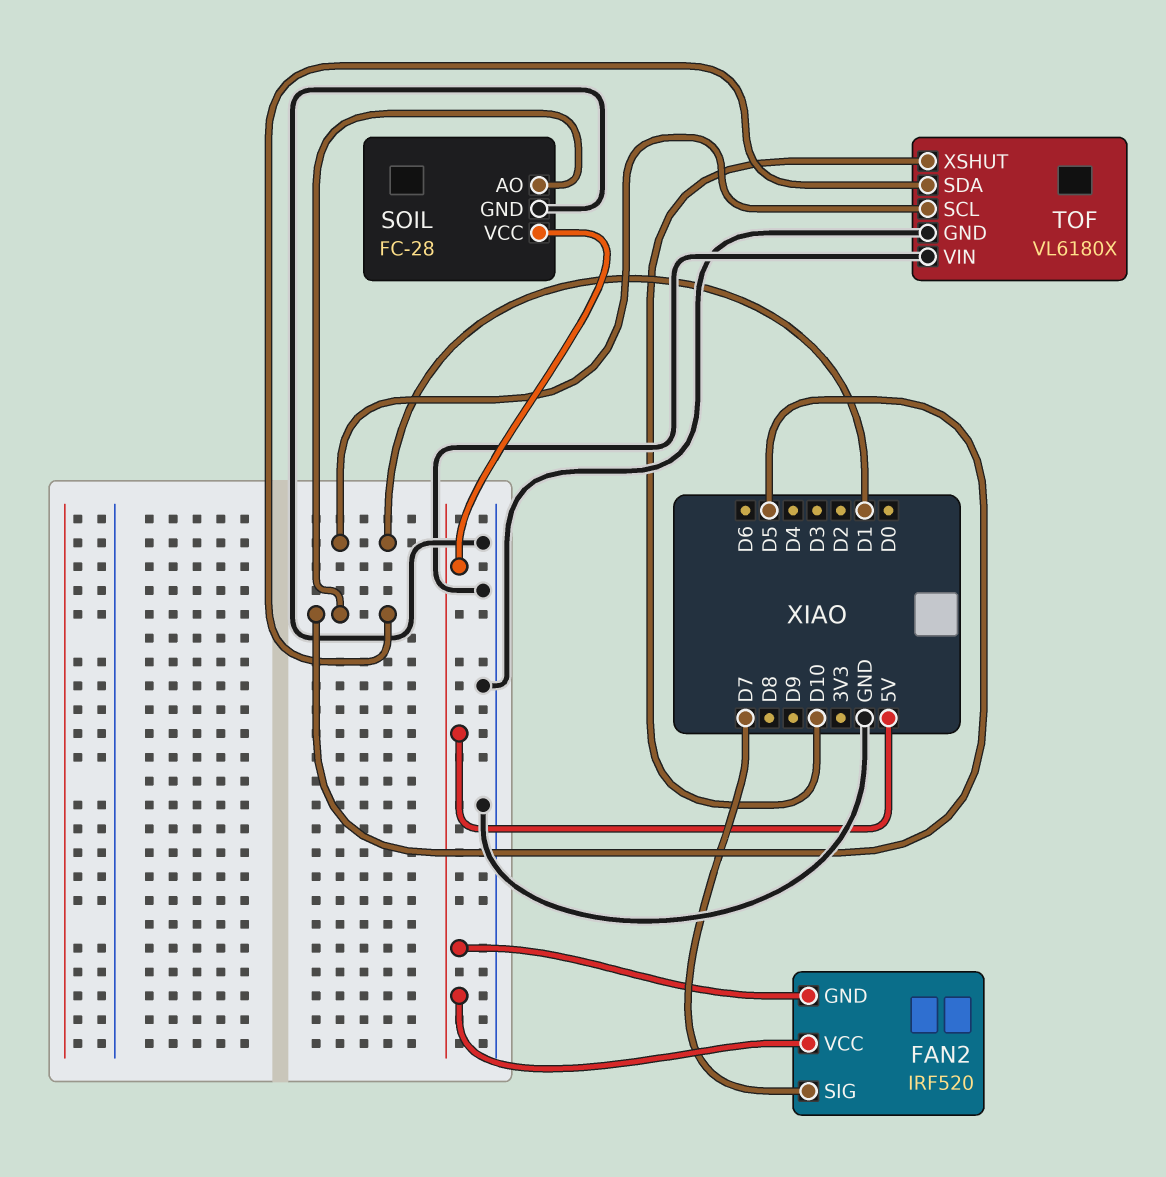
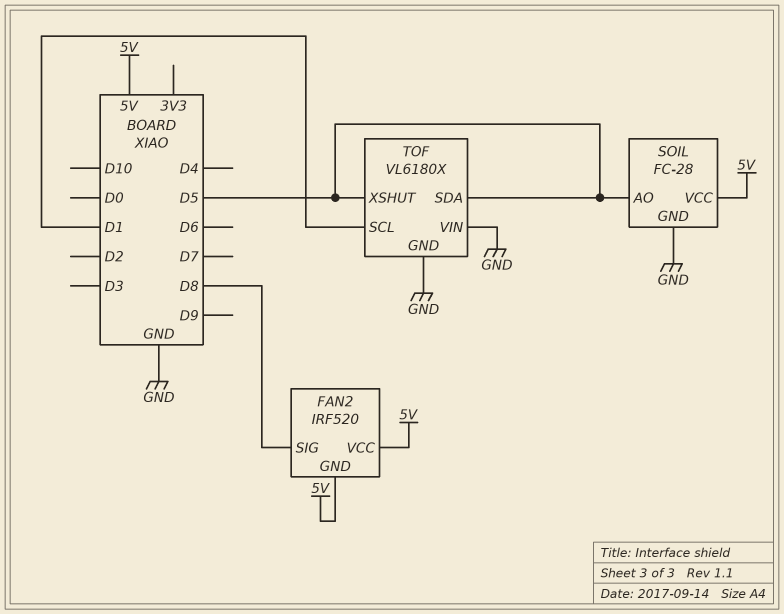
FAN2 pin SIG: D7 -> D8
TOF pin XSHUT: D10 -> D5

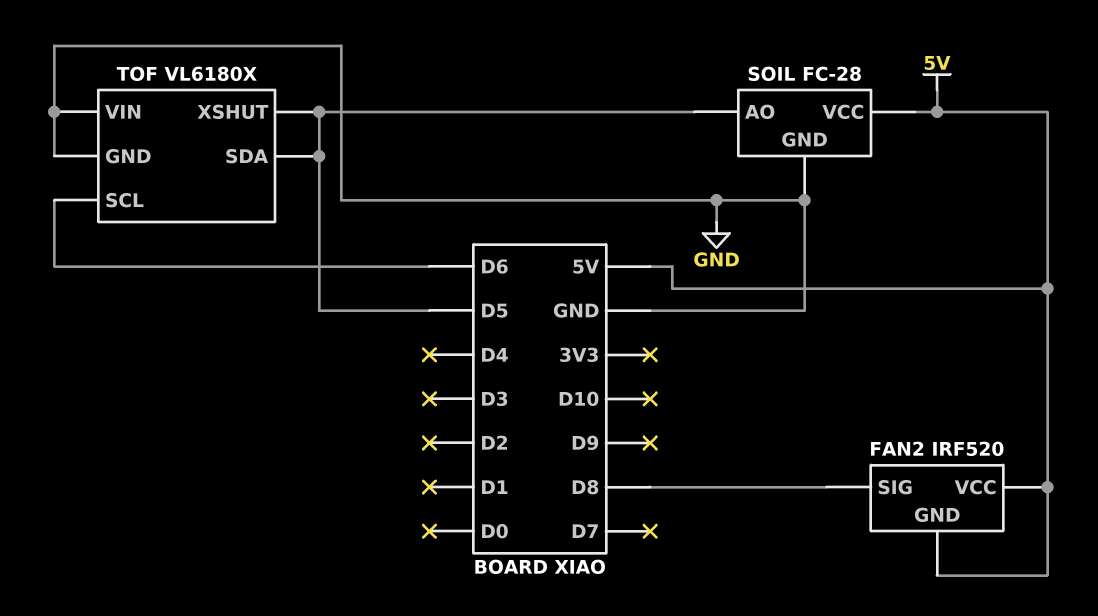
TOF pin SCL: D1 -> D6

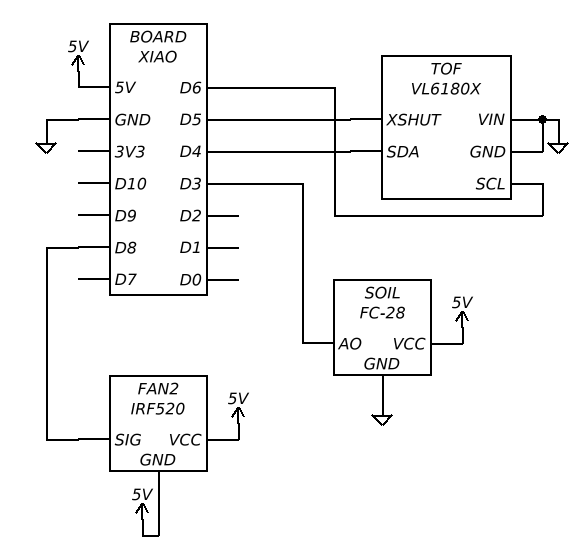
SOIL pin AO: D5 -> D3
TOF pin SDA: D5 -> D4

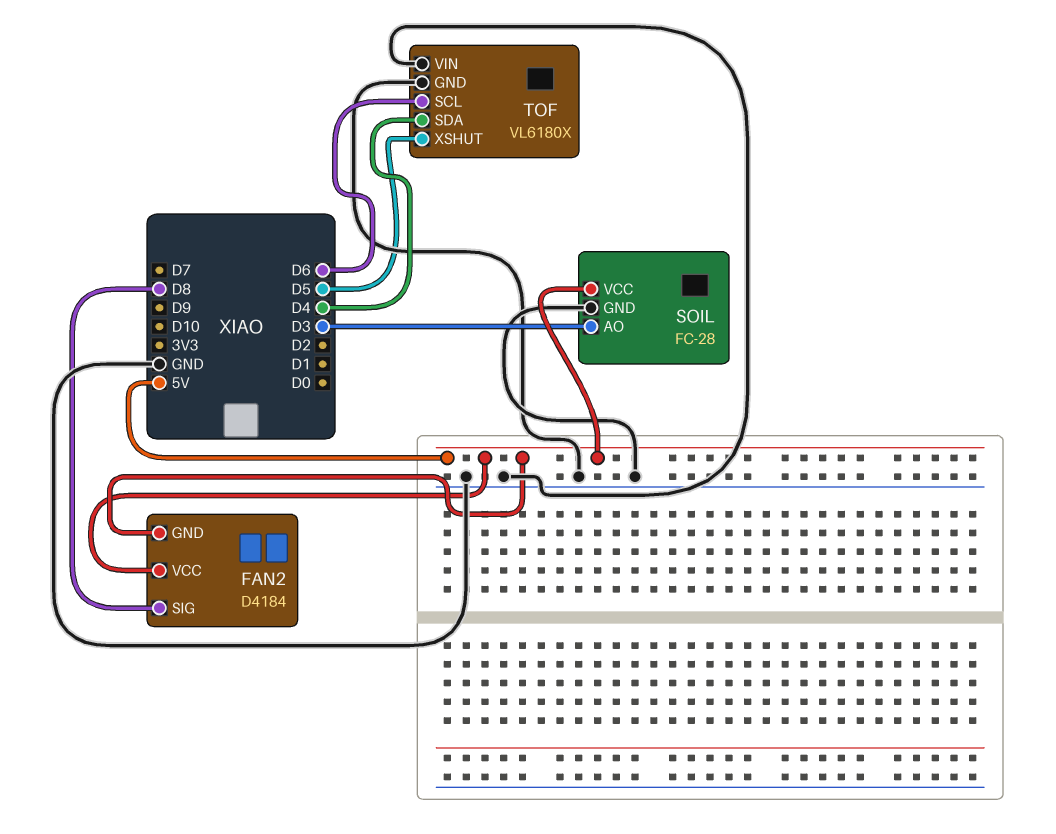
FAN2: IRF520 -> D4184

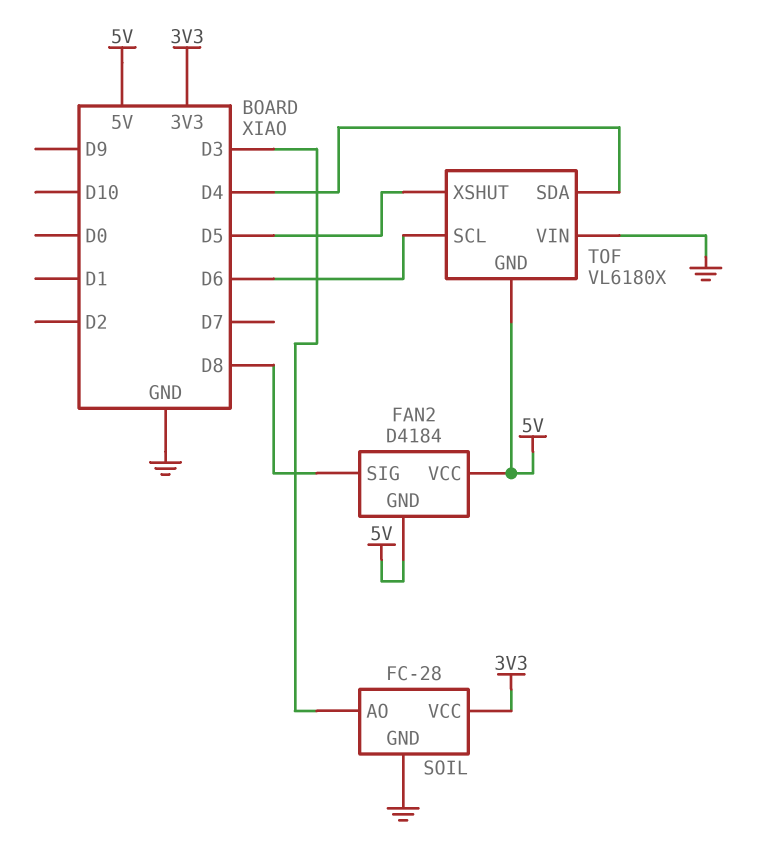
SOIL pin VCC: 5V -> 3V3
TOF pin GND: GND -> 5V

